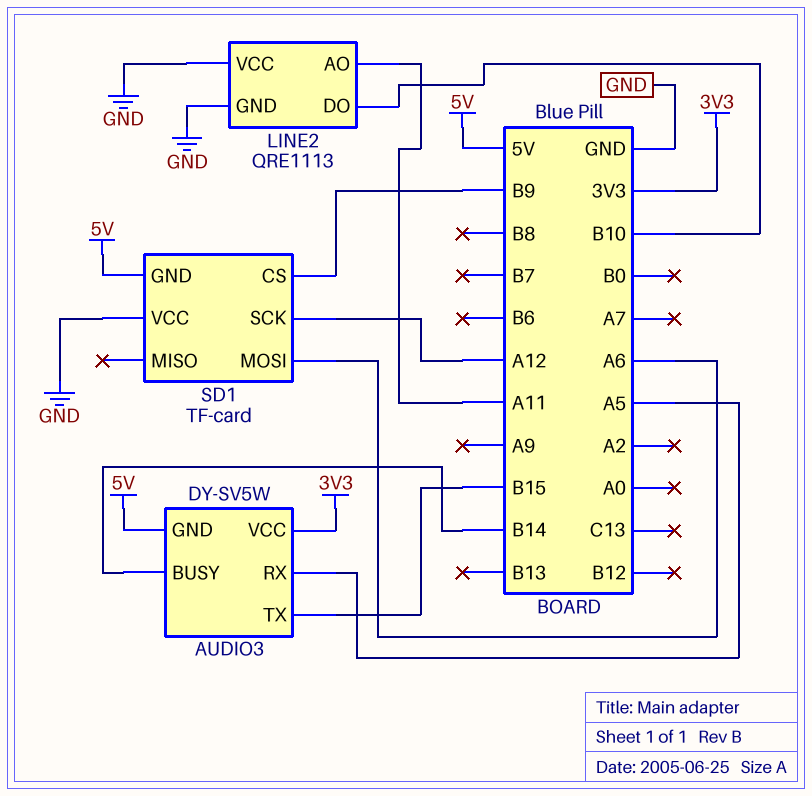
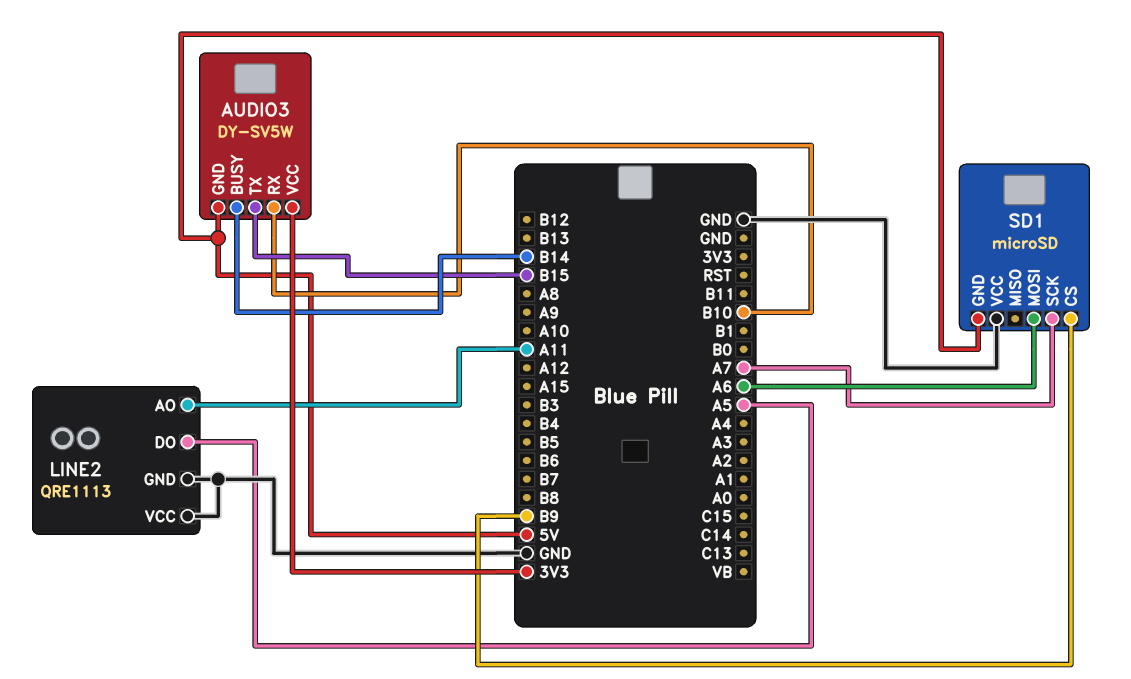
AUDIO3 pin RX: A5 -> B10
LINE2 pin DO: B10 -> A5
SD1: TF-card -> microSD
SD1 pin SCK: A12 -> A7

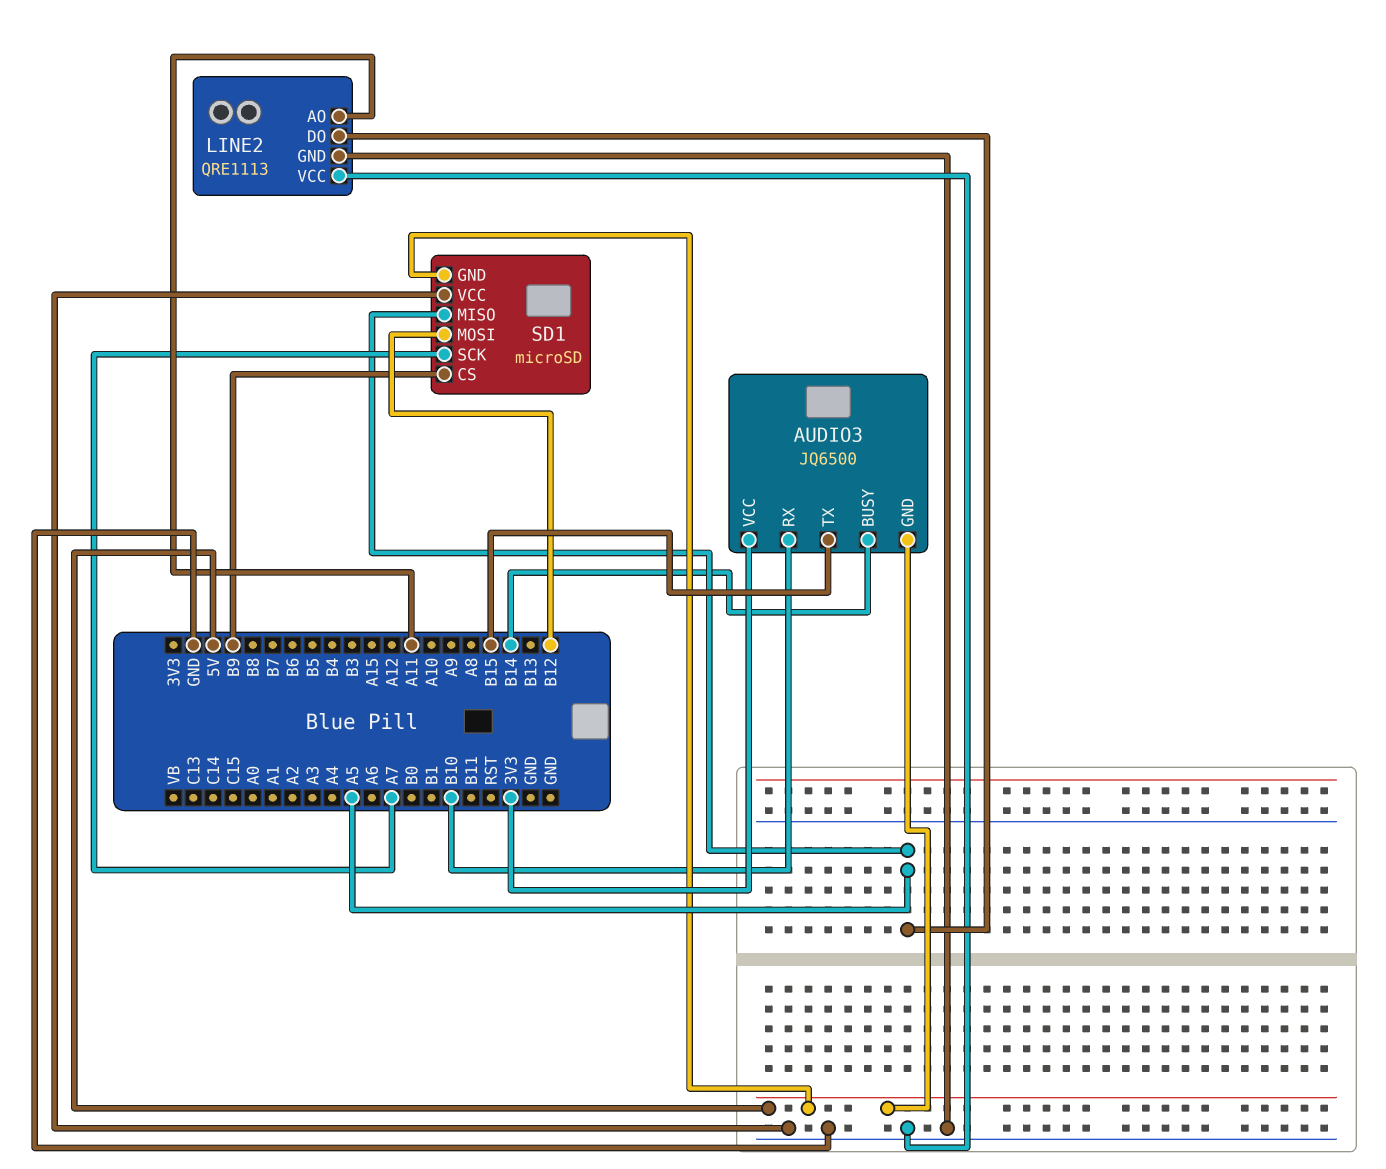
AUDIO3: DY-SV5W -> JQ6500
SD1 pin MISO: none -> A5
SD1 pin MOSI: A6 -> B12

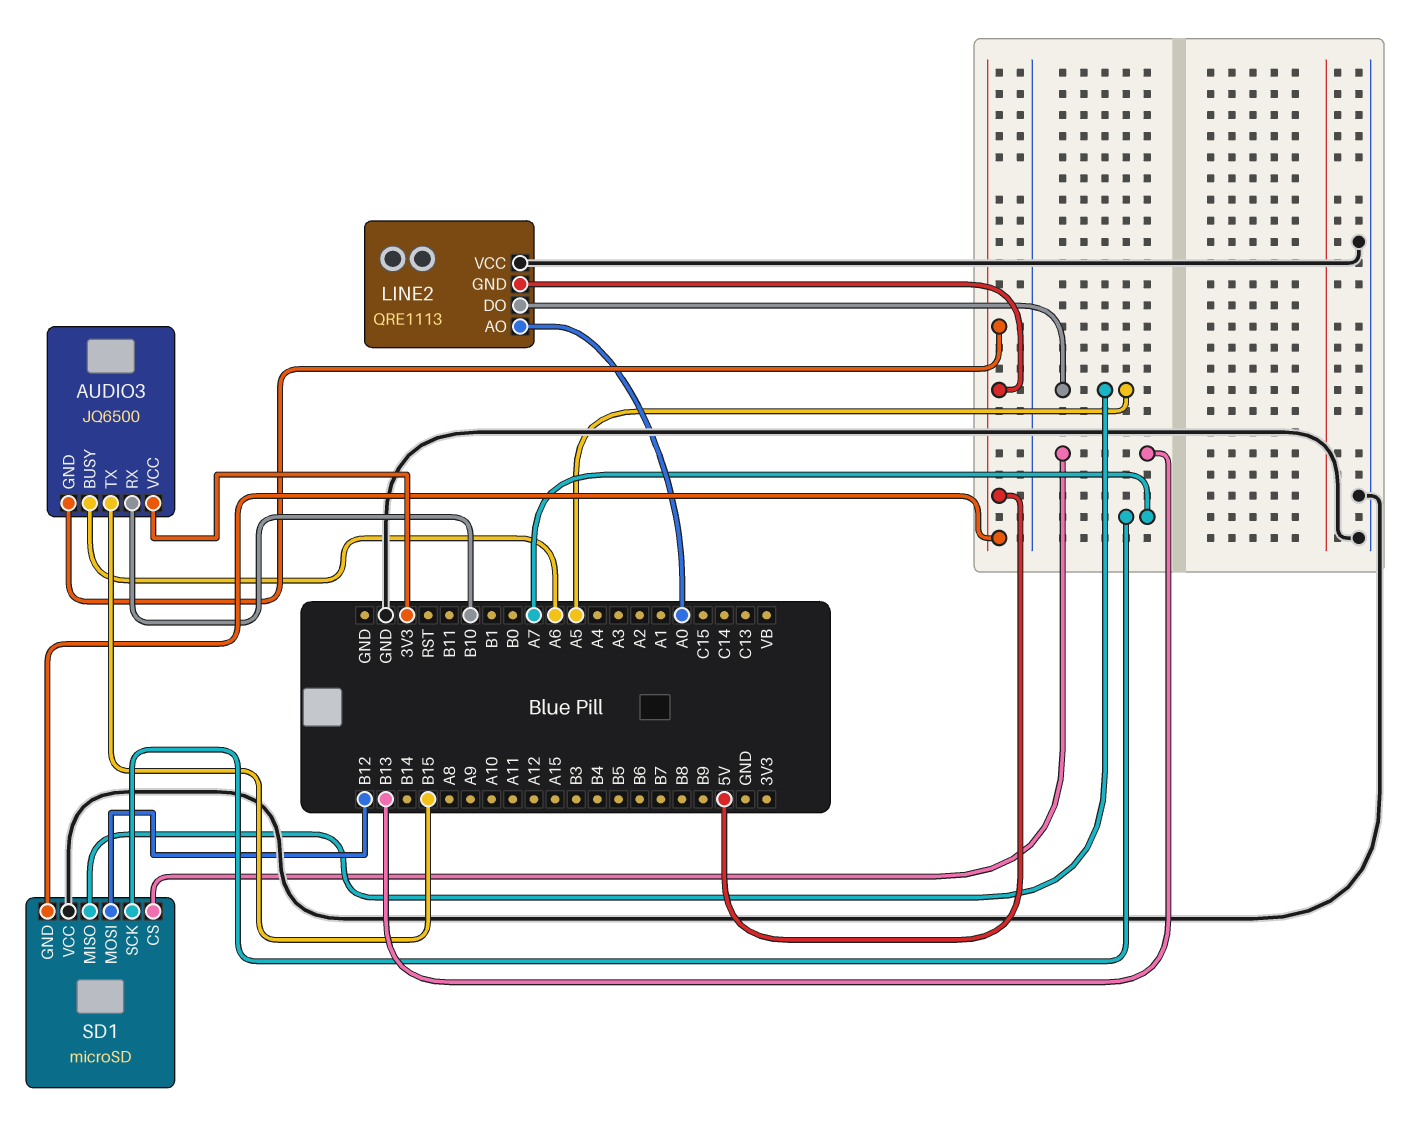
AUDIO3 pin BUSY: B14 -> A6
LINE2 pin AO: A11 -> A0
LINE2 pin GND: GND -> 5V
SD1 pin CS: B9 -> B13

